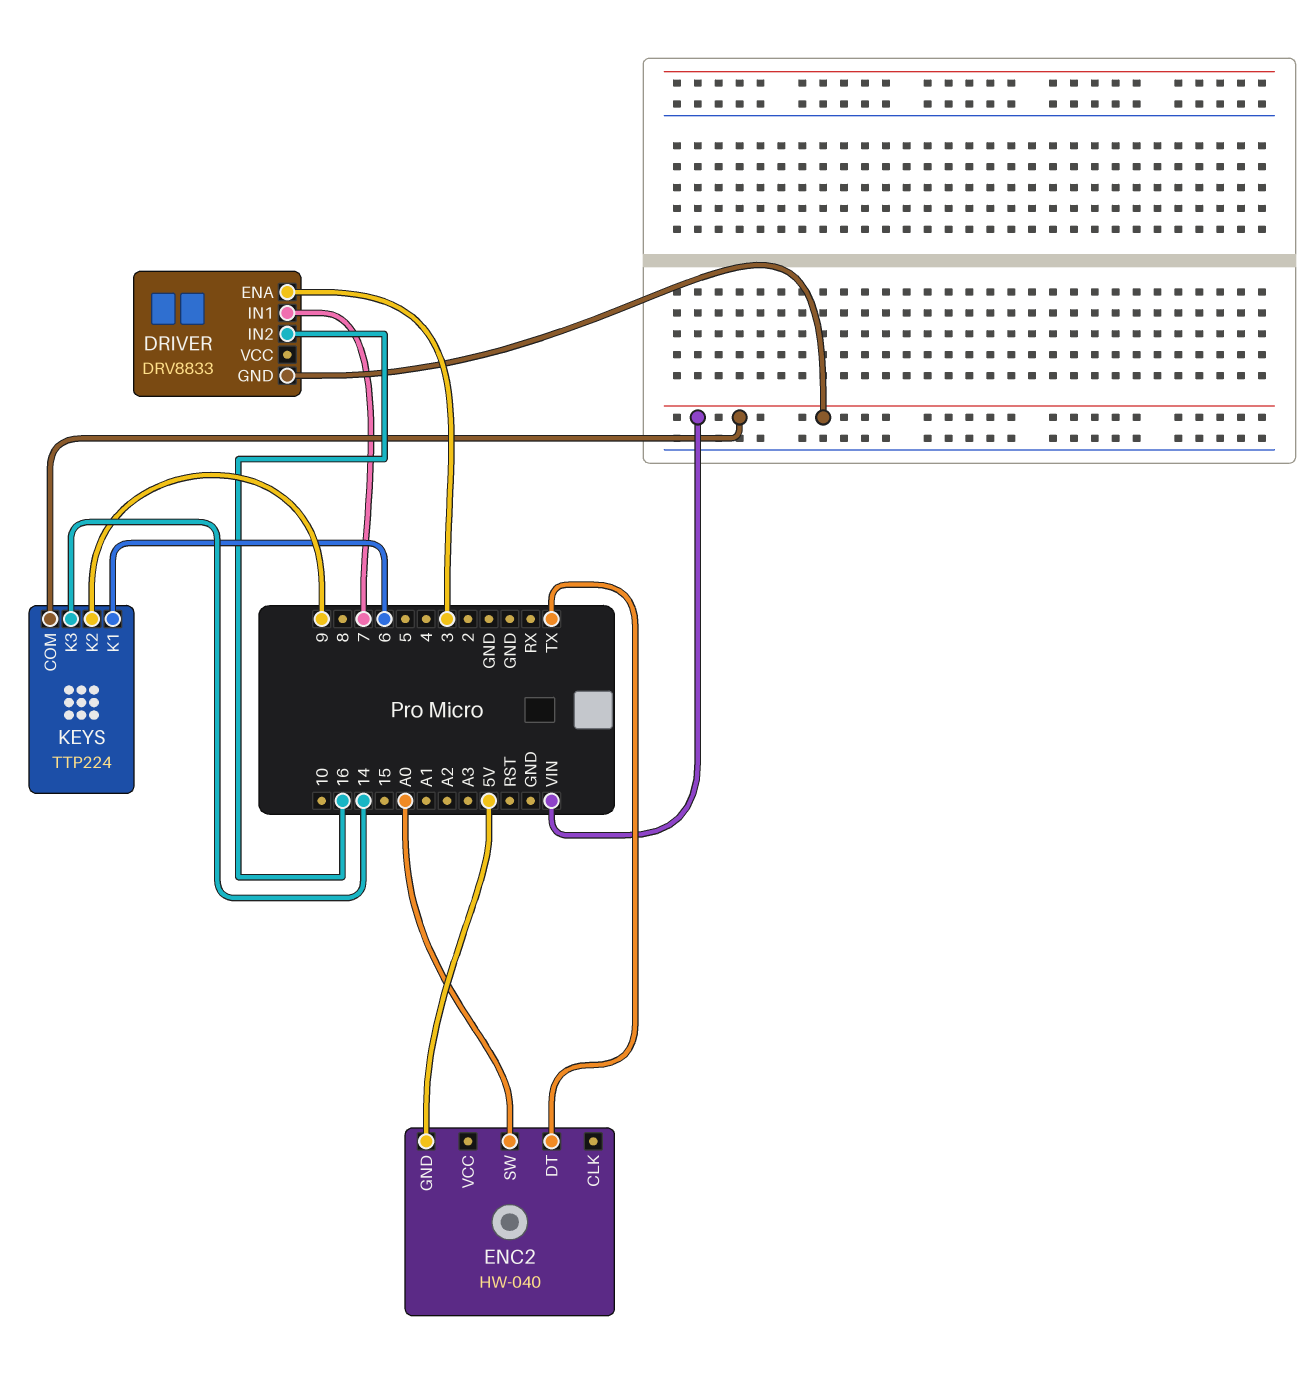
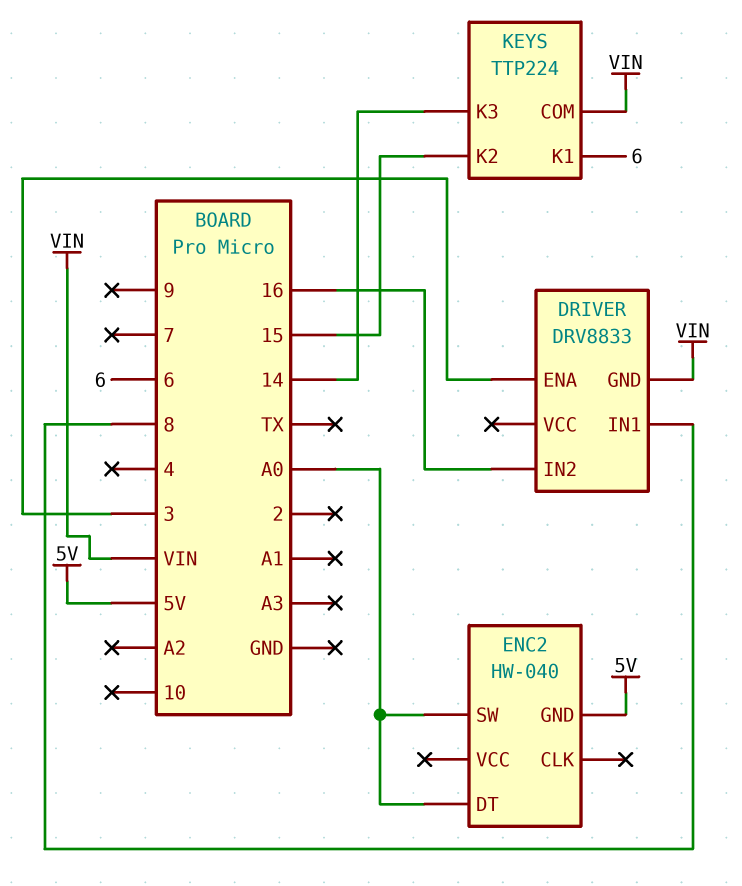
DRIVER pin IN1: 7 -> 8
ENC2 pin DT: TX -> A0
KEYS pin K2: 9 -> 15

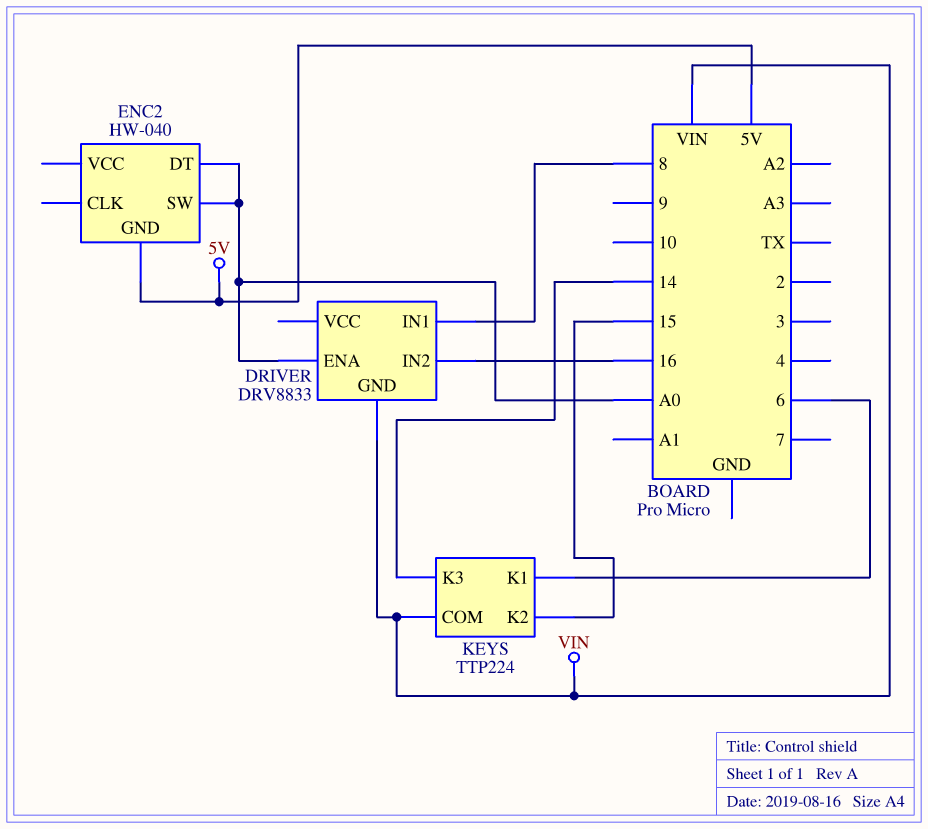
DRIVER pin ENA: 3 -> A0

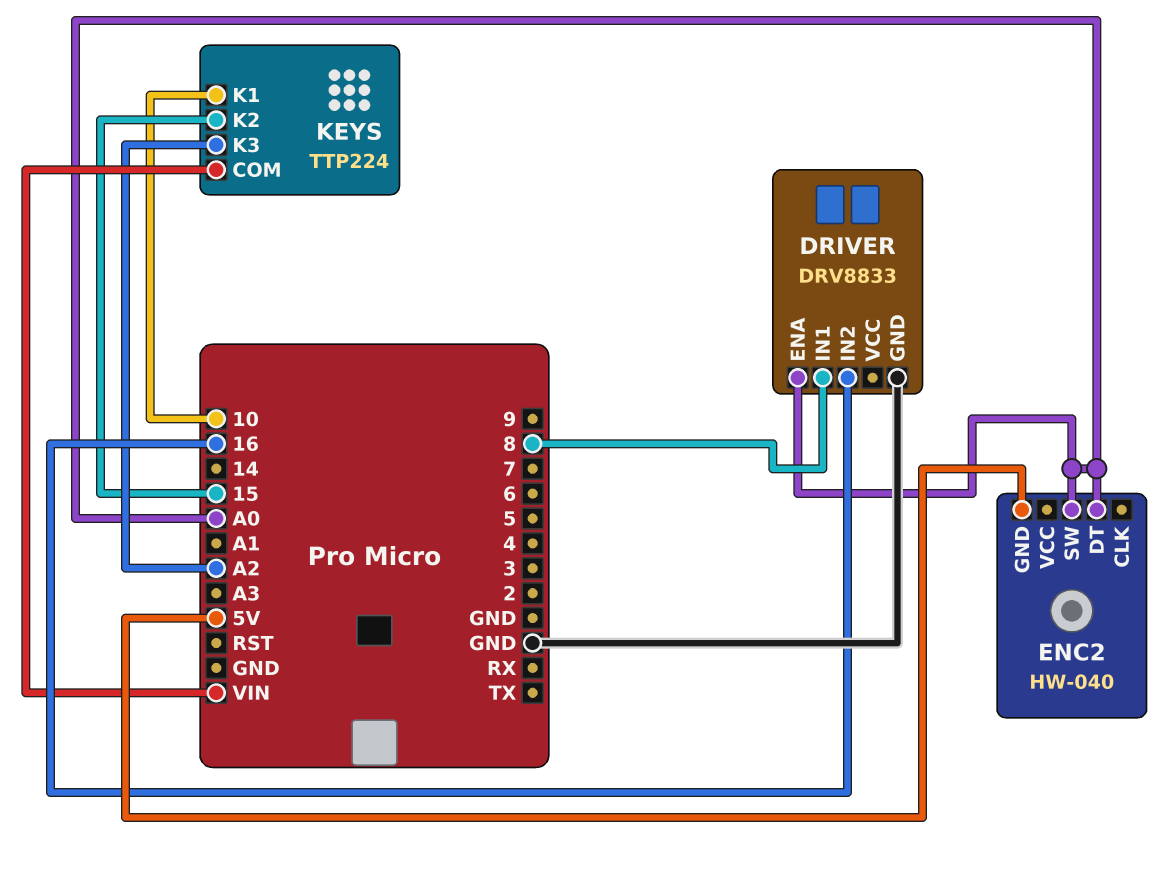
DRIVER pin GND: VIN -> GND
KEYS pin K1: 6 -> 10
KEYS pin K3: 14 -> A2

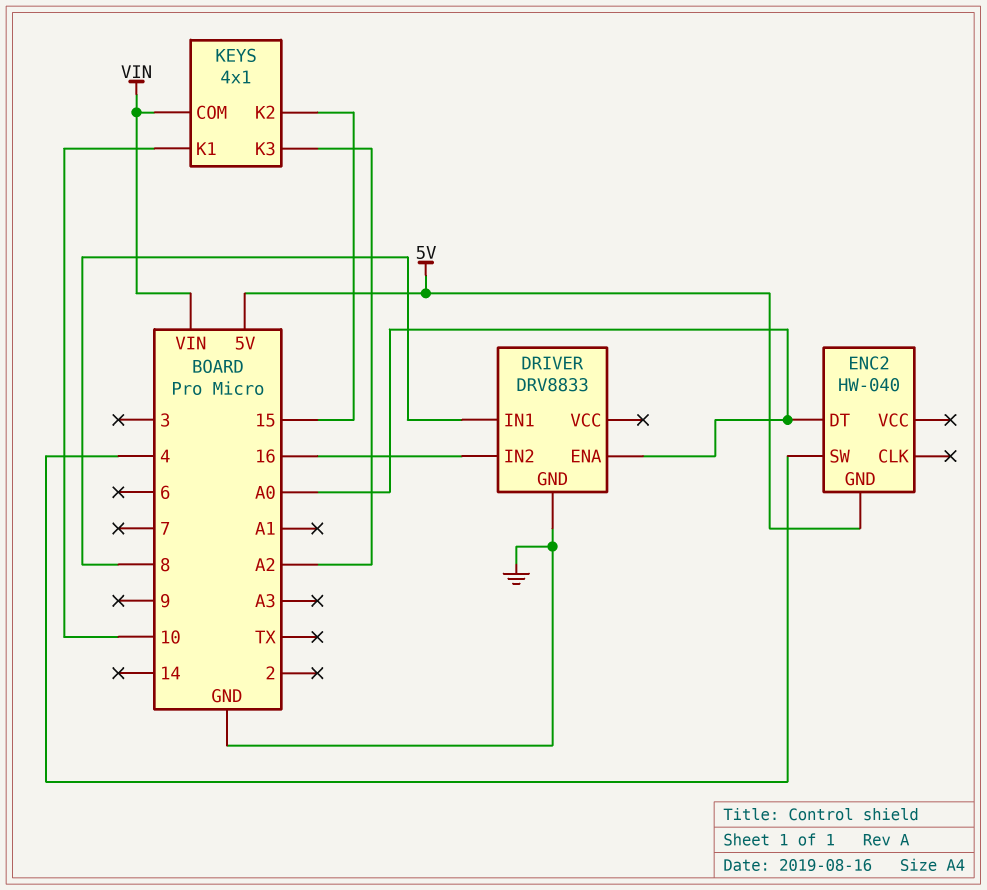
ENC2 pin SW: A0 -> 4
KEYS: TTP224 -> 4x1

